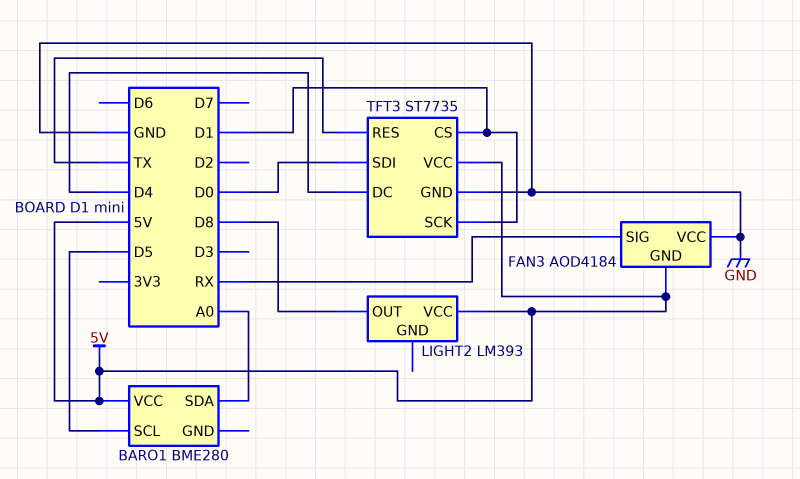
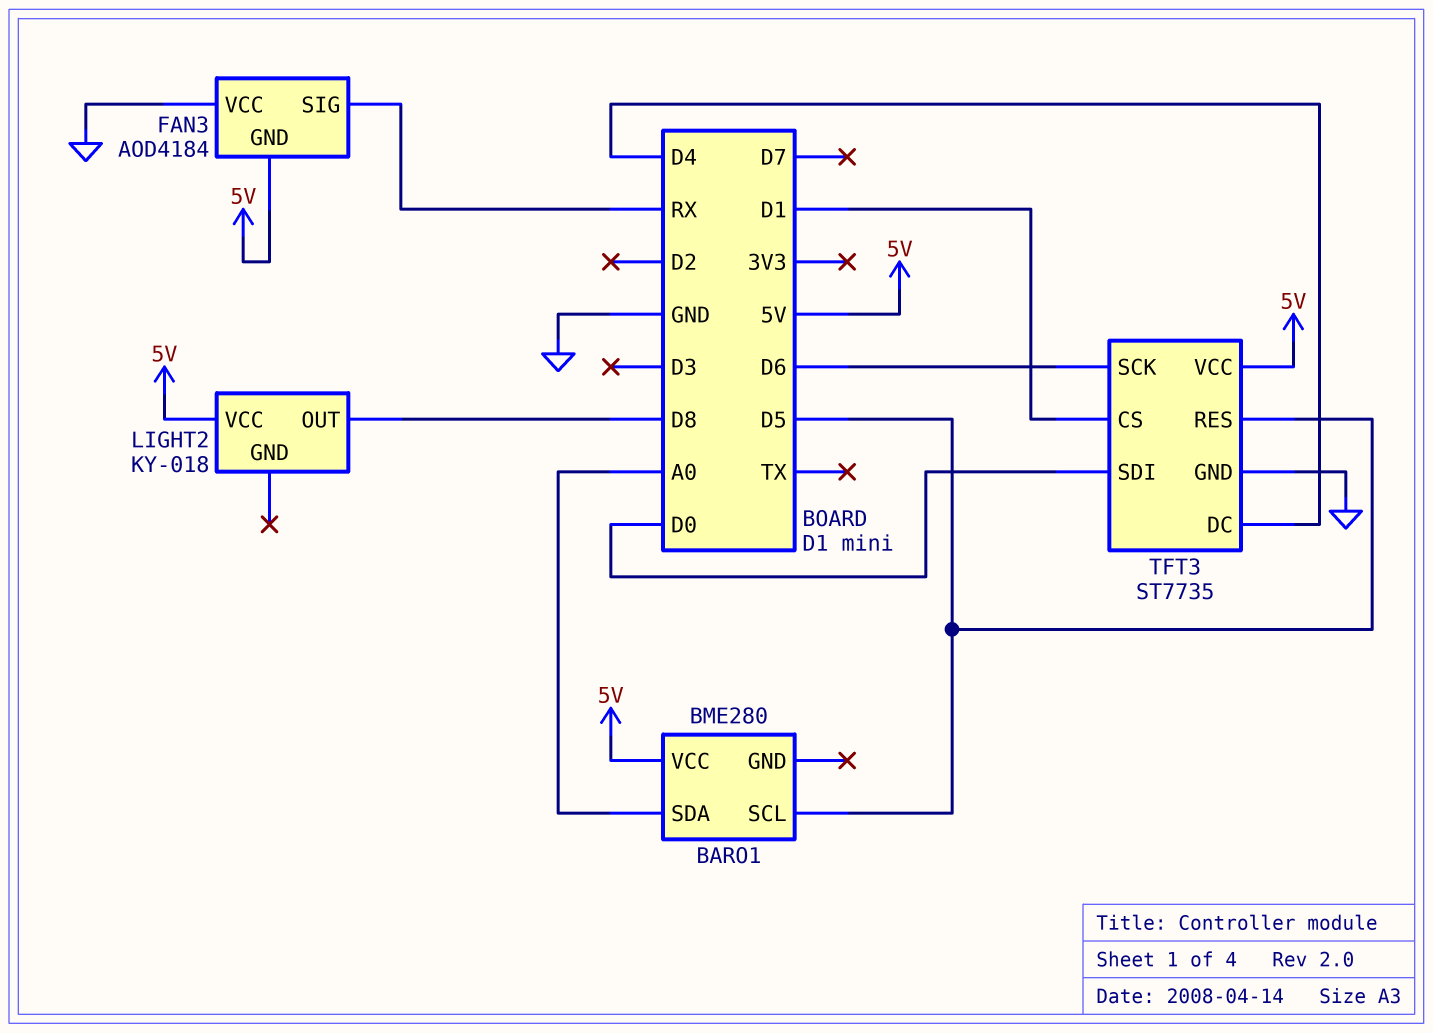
LIGHT2: LM393 -> KY-018
TFT3 pin RES: TX -> D5
TFT3 pin SCK: D1 -> D6

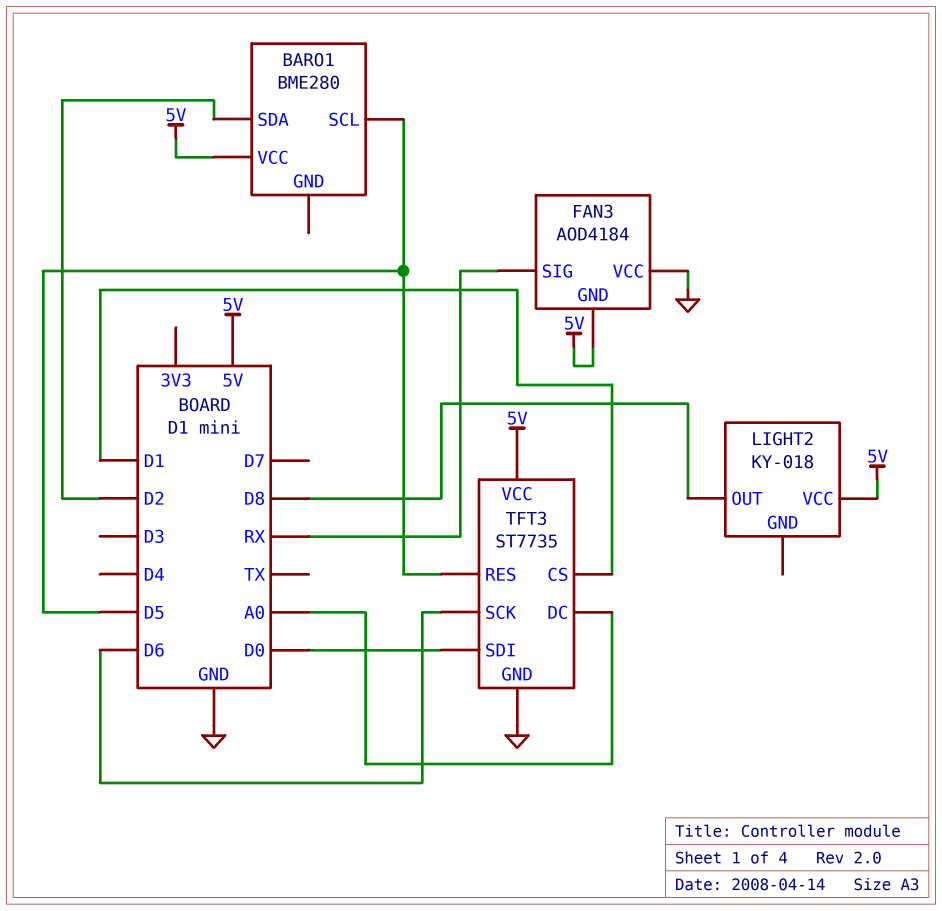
BARO1 pin SDA: A0 -> D2
TFT3 pin DC: D4 -> A0

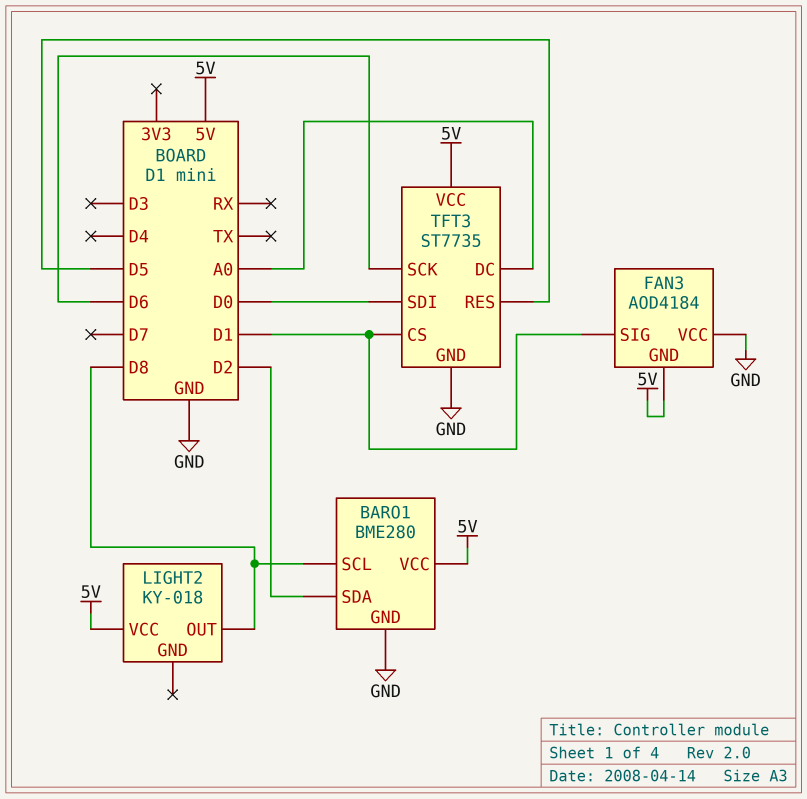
BARO1 pin GND: none -> GND
BARO1 pin SCL: D5 -> D8
FAN3 pin SIG: RX -> D1

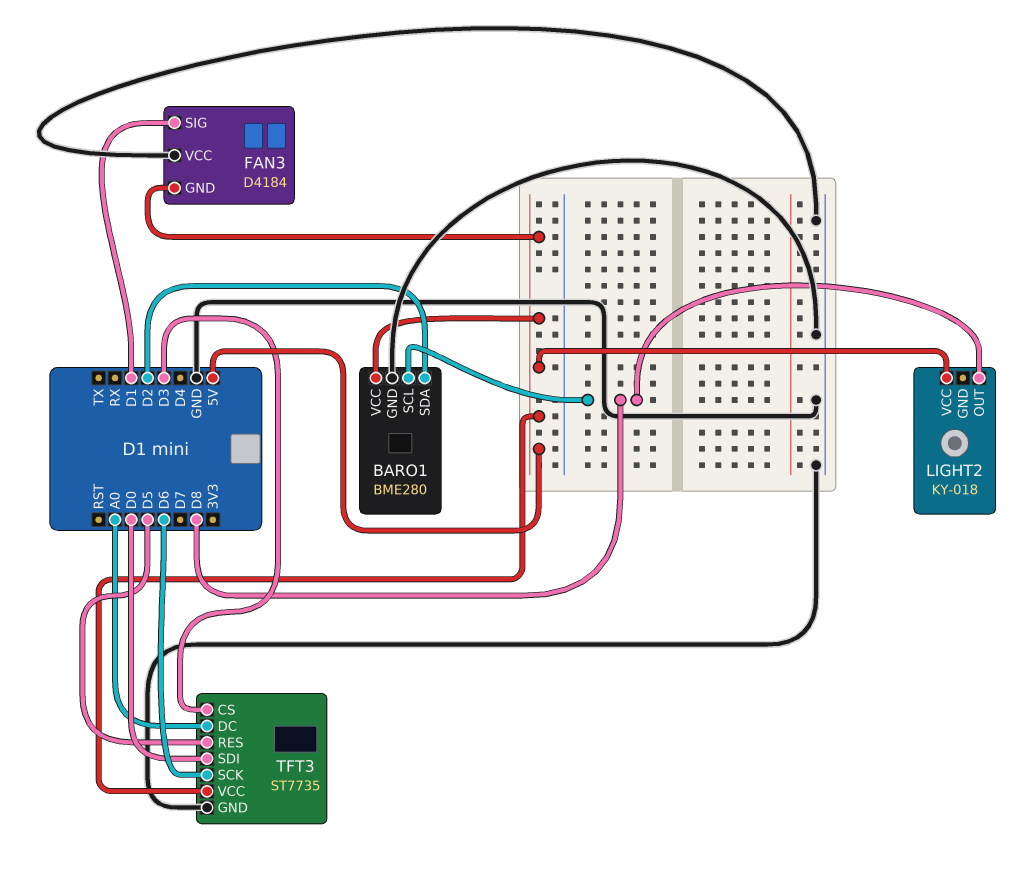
FAN3: AOD4184 -> D4184
TFT3 pin CS: D1 -> D3

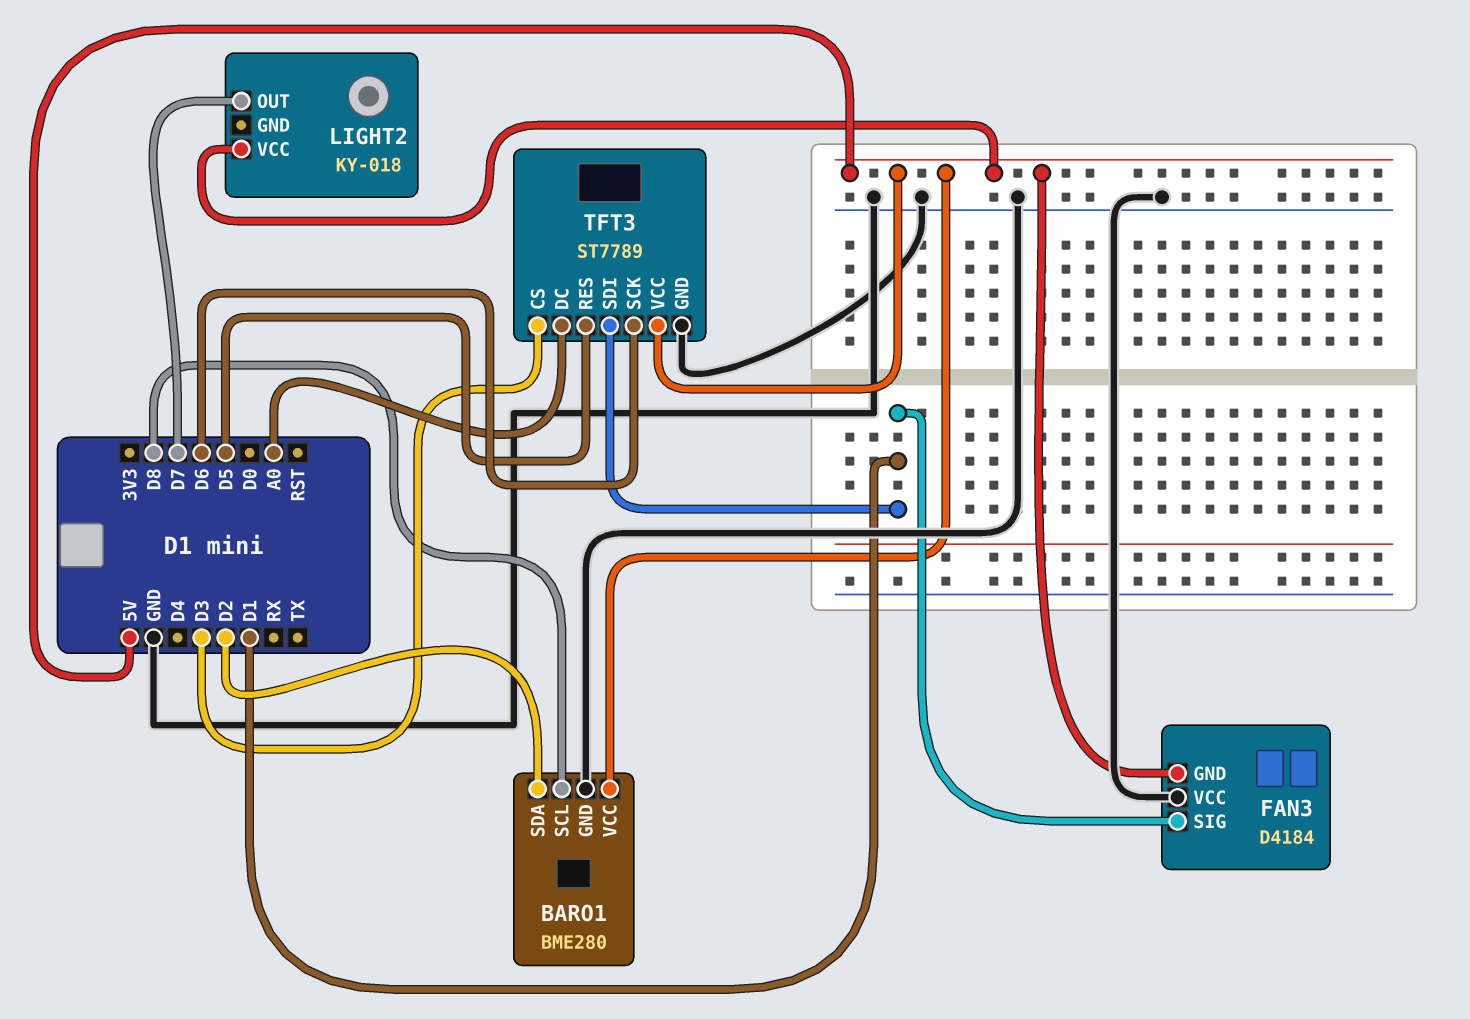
LIGHT2 pin OUT: D8 -> D7
TFT3: ST7735 -> ST7789
TFT3 pin SDI: D0 -> D1

